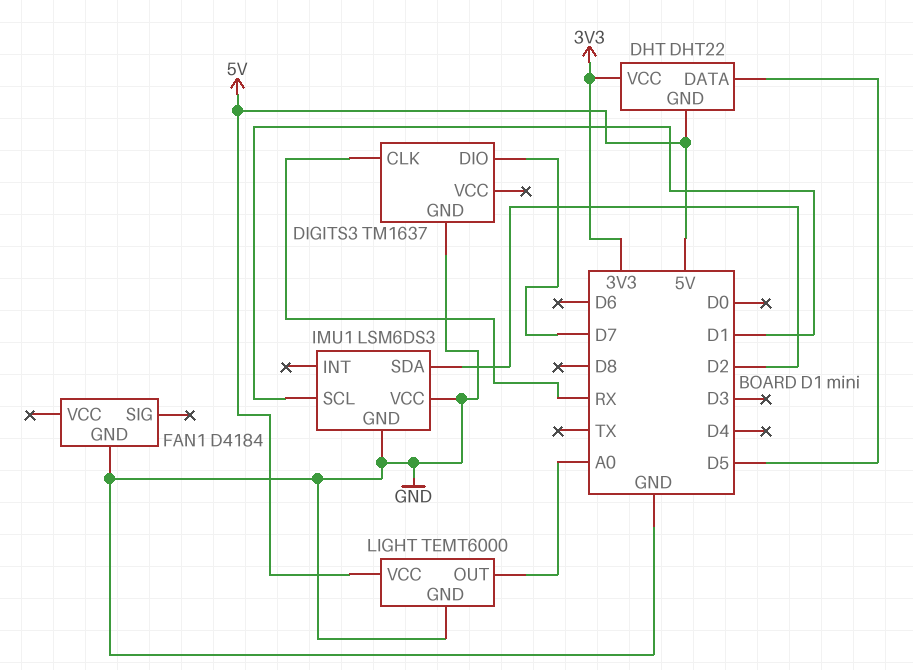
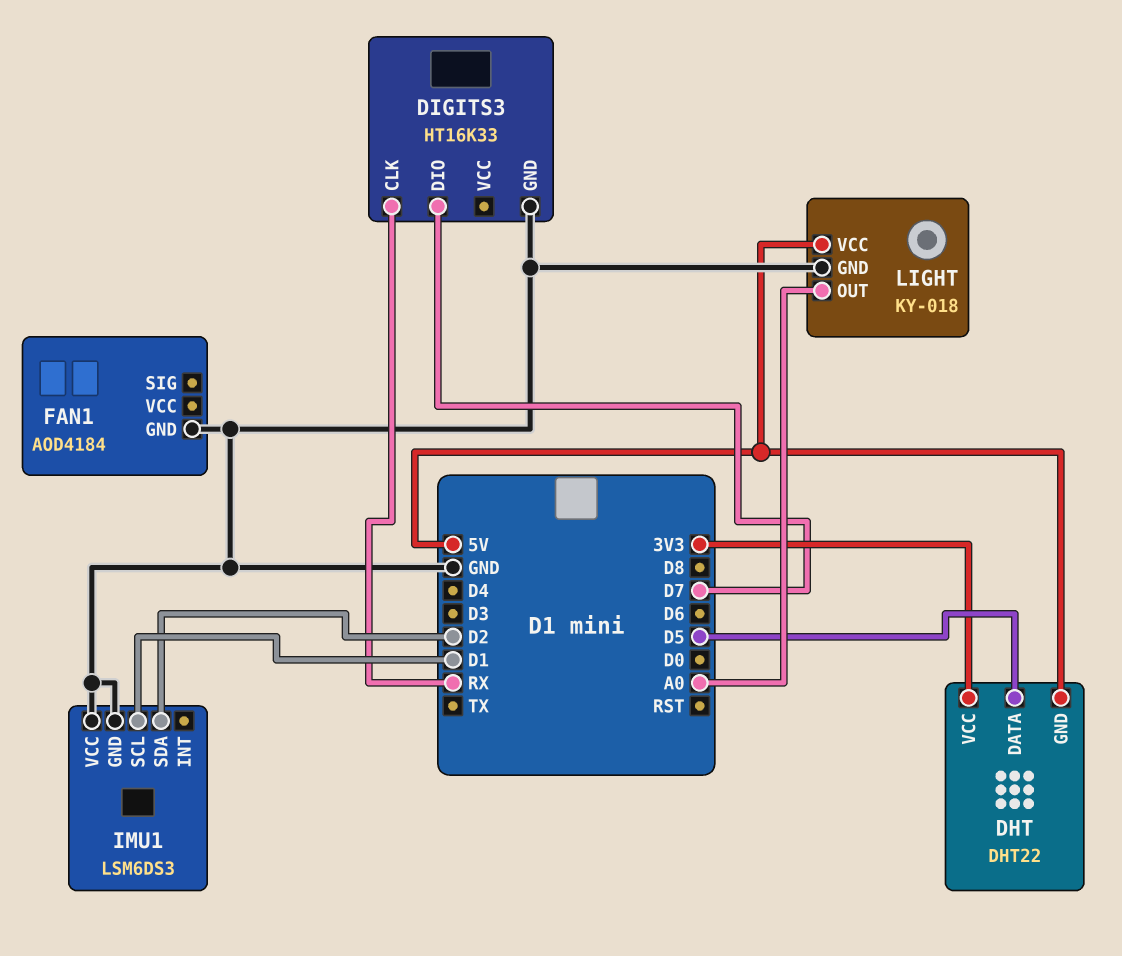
DIGITS3: TM1637 -> HT16K33
FAN1: D4184 -> AOD4184
LIGHT: TEMT6000 -> KY-018

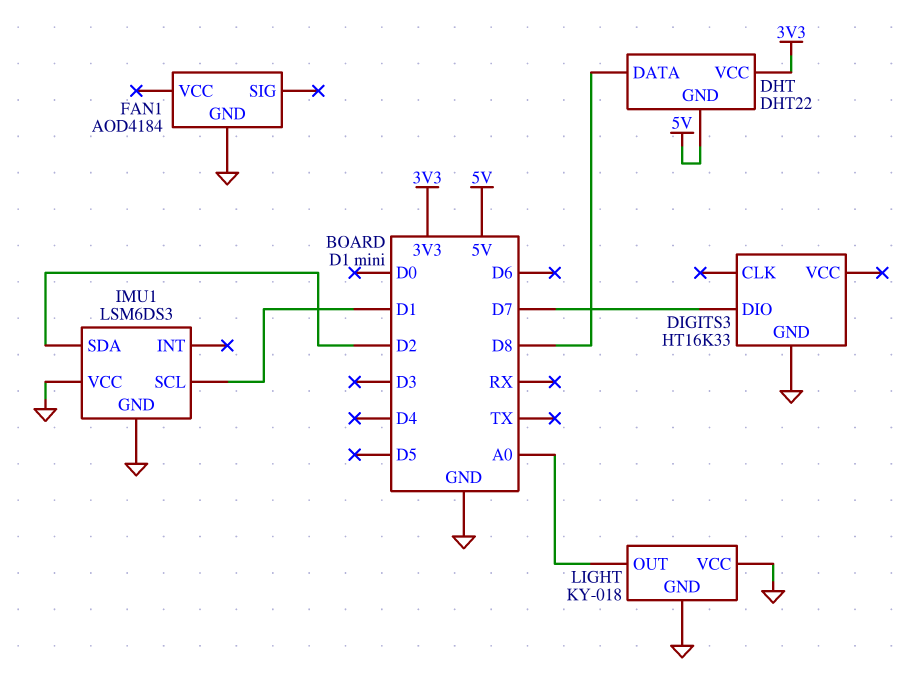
DHT pin DATA: D5 -> D8
DIGITS3 pin CLK: RX -> none
LIGHT pin VCC: 5V -> GND

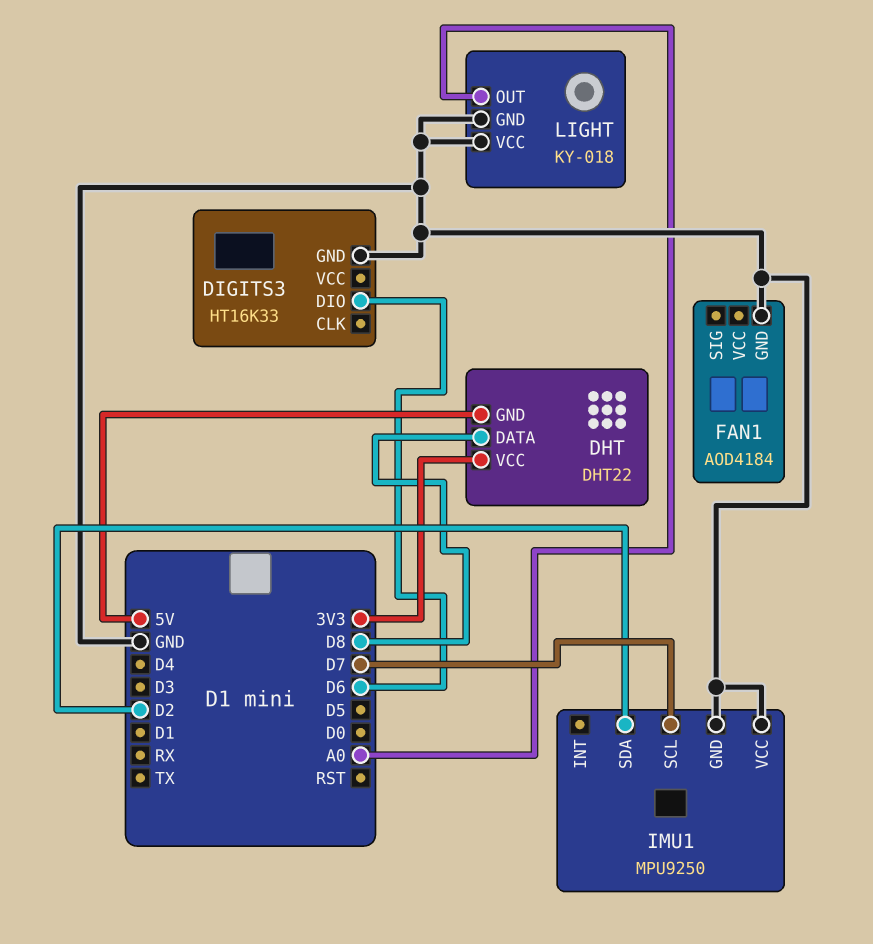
DIGITS3 pin DIO: D7 -> D6
IMU1: LSM6DS3 -> MPU9250
IMU1 pin SCL: D1 -> D7

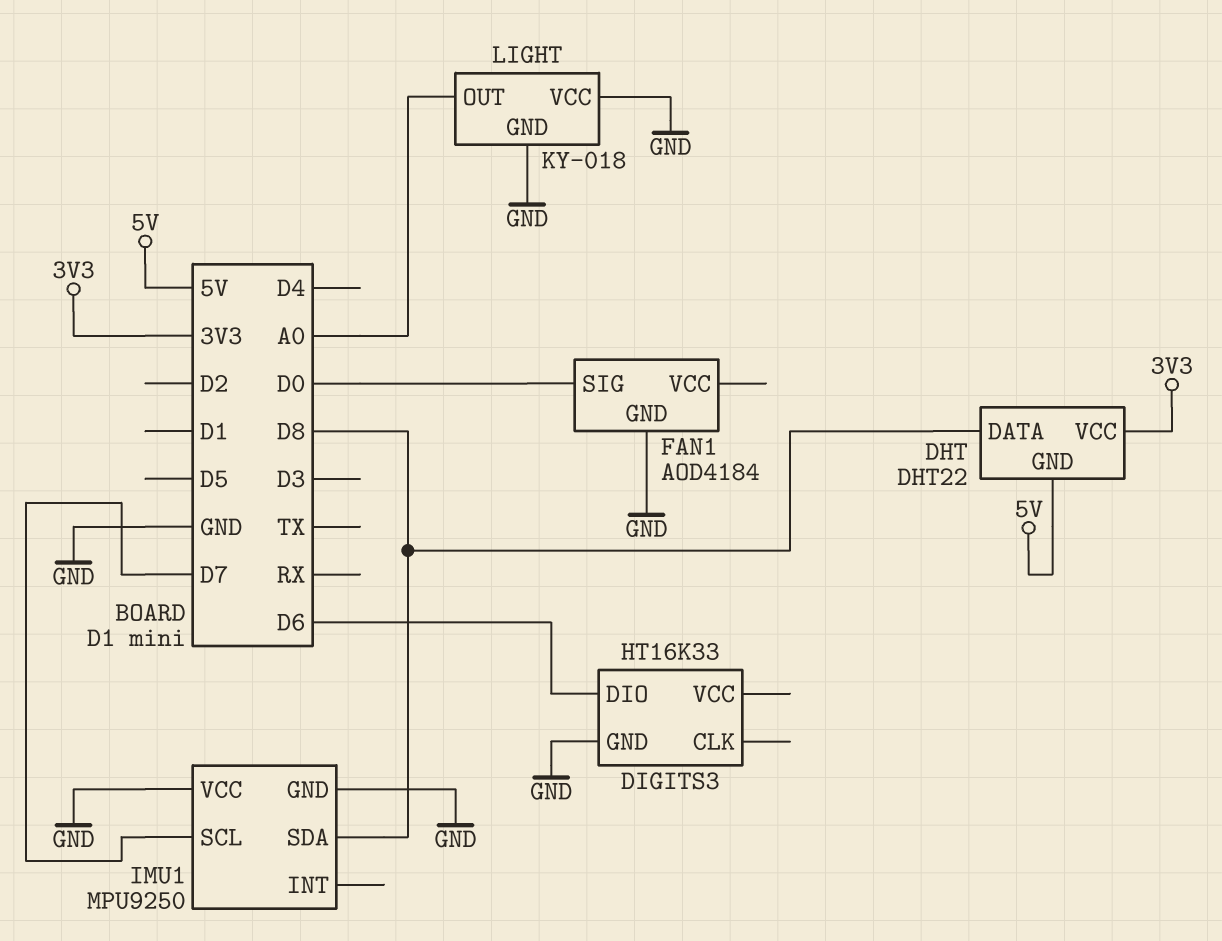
FAN1 pin SIG: none -> D0
IMU1 pin SDA: D2 -> D8

